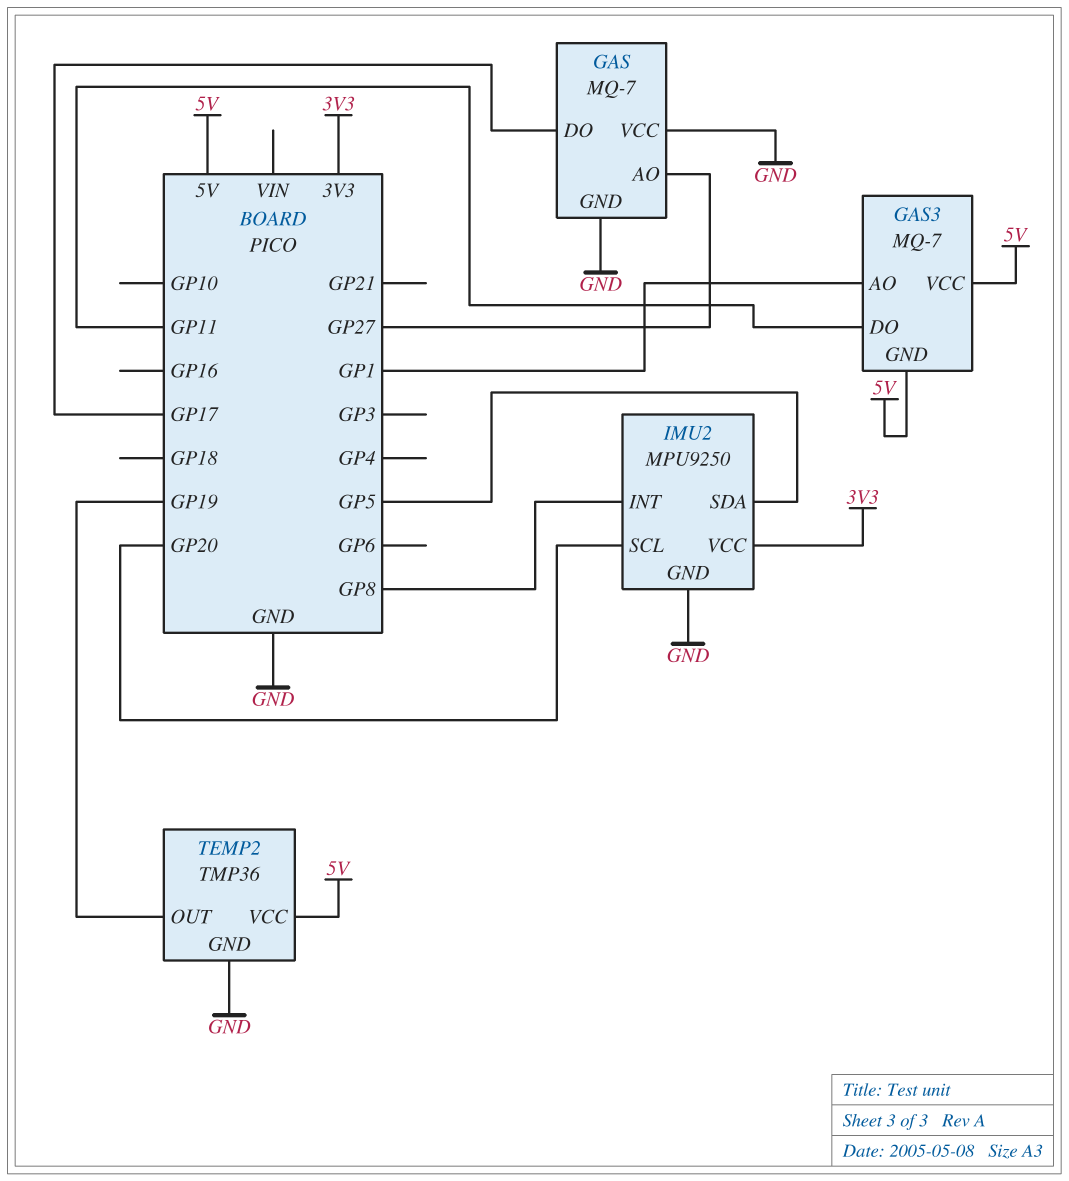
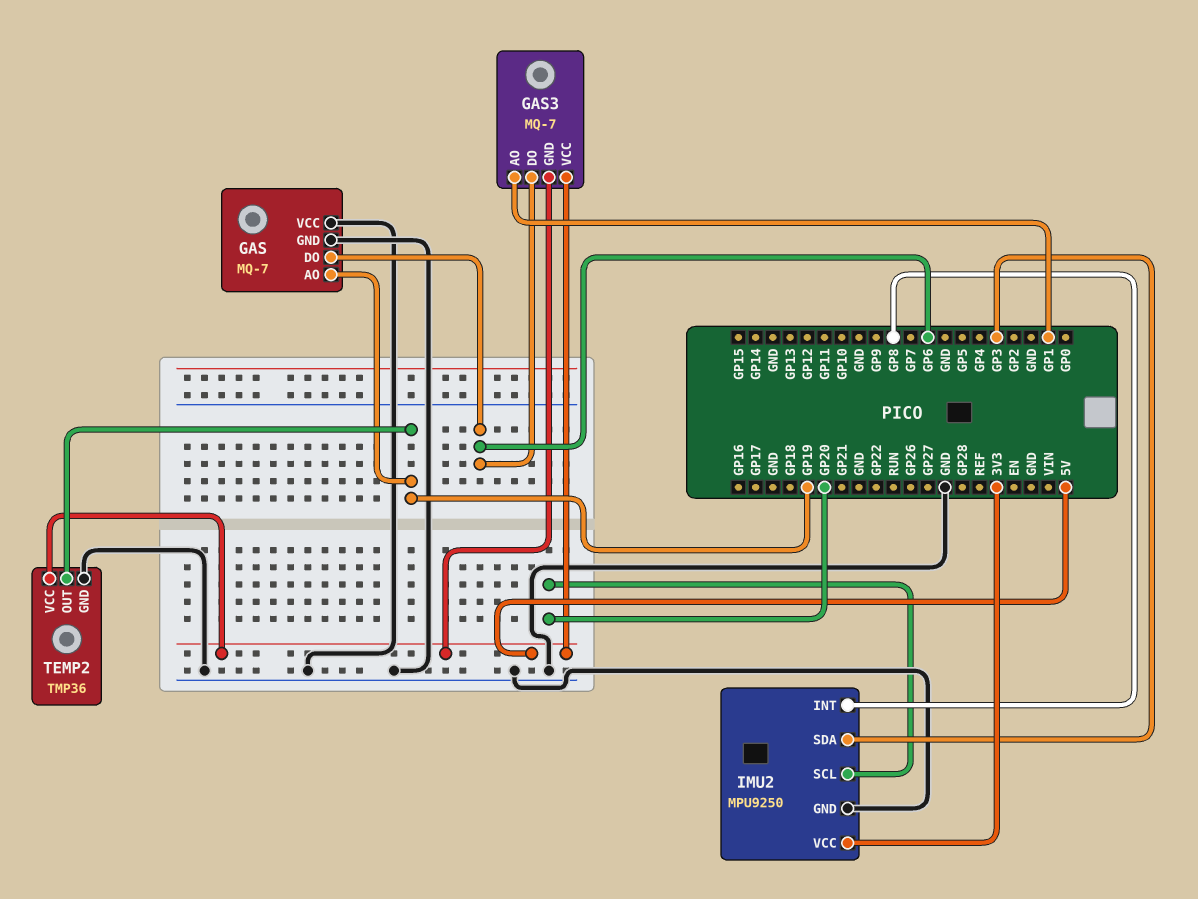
GAS pin AO: GP27 -> GP19
GAS pin DO: GP17 -> GP6
GAS3 pin DO: GP11 -> GP6
IMU2 pin SDA: GP5 -> GP3

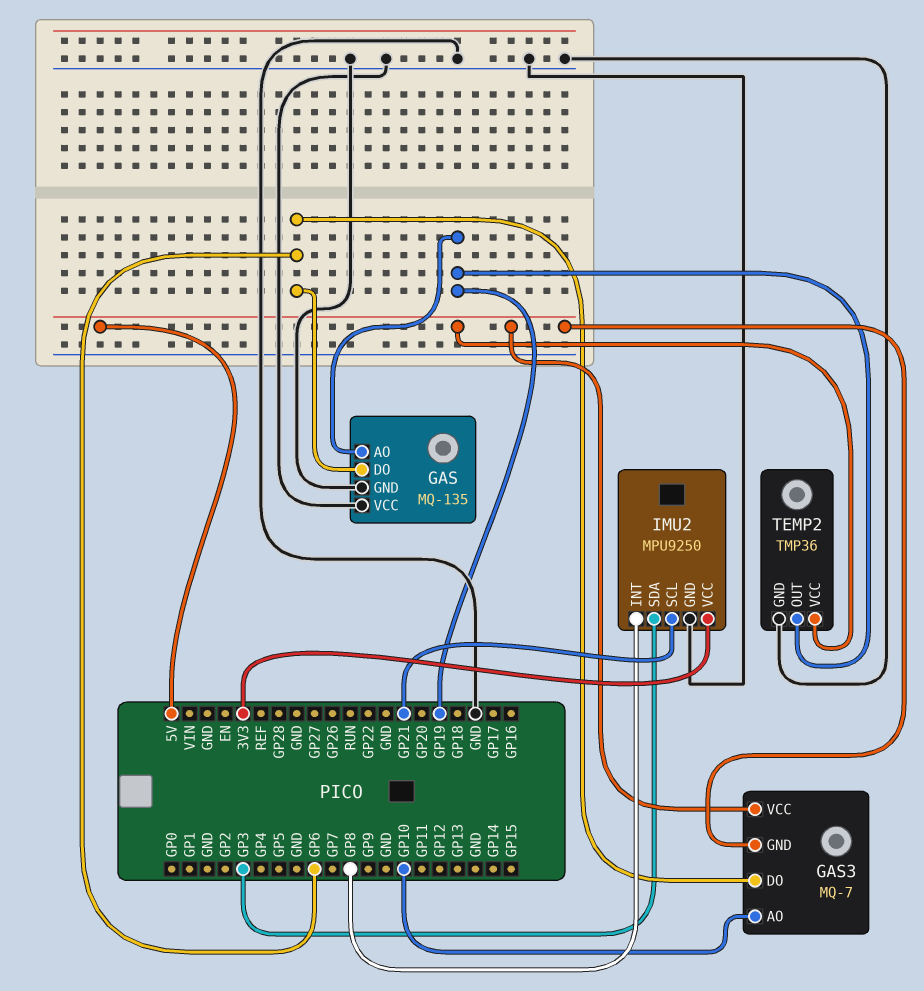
GAS: MQ-7 -> MQ-135
GAS3 pin AO: GP1 -> GP10
IMU2 pin SCL: GP20 -> GP21

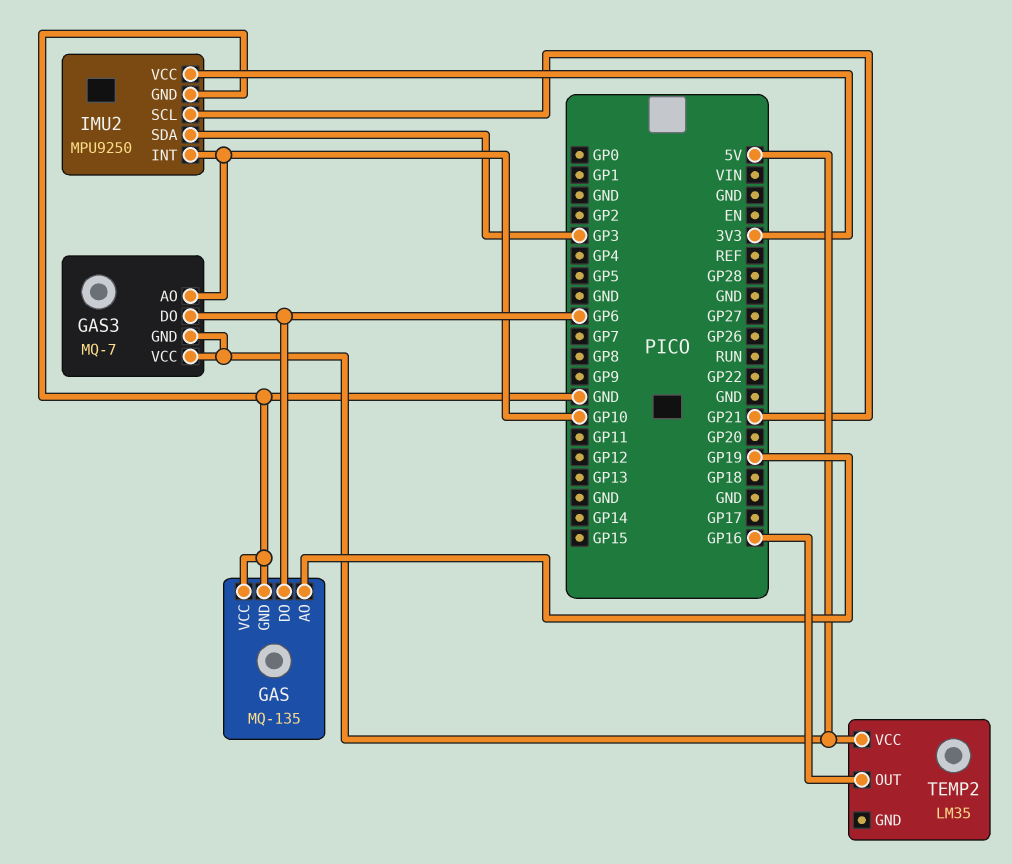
IMU2 pin INT: GP8 -> GP10
TEMP2: TMP36 -> LM35
TEMP2 pin GND: GND -> none
TEMP2 pin OUT: GP19 -> GP16

